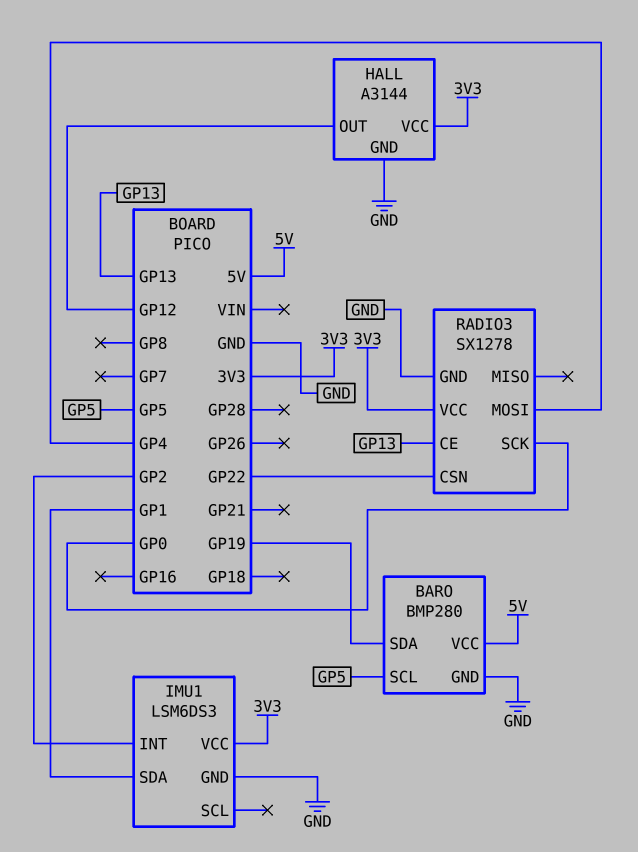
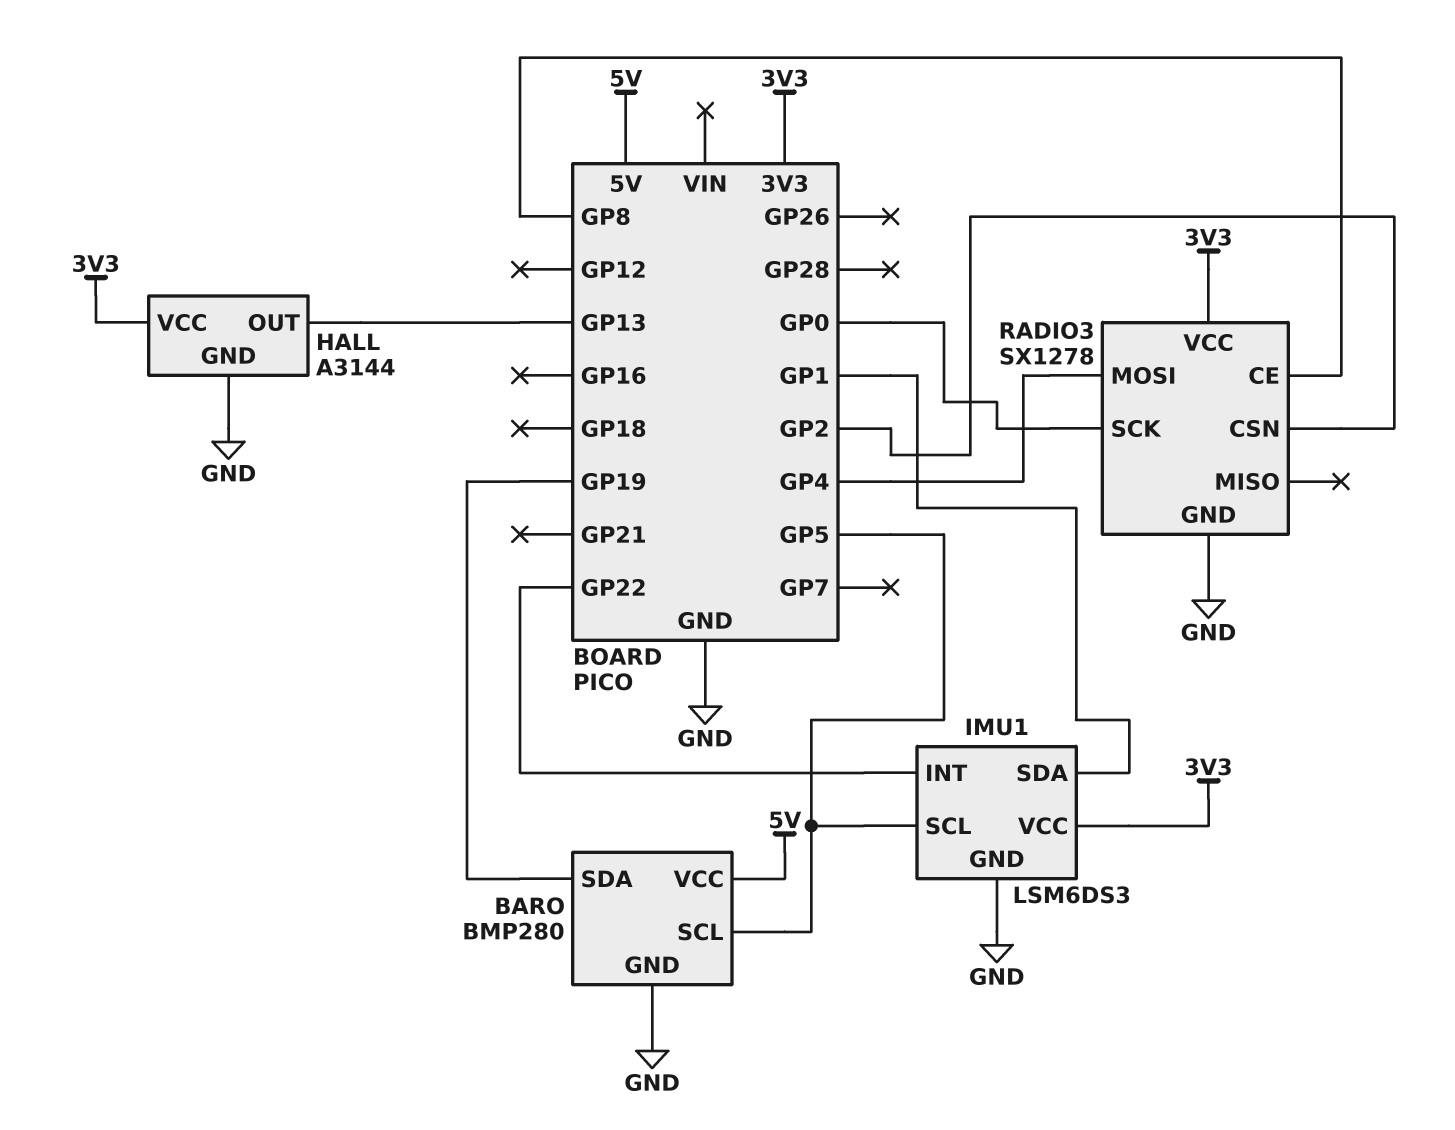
HALL pin OUT: GP12 -> GP13
IMU1 pin INT: GP2 -> GP22
IMU1 pin SCL: none -> GP5
RADIO3 pin CE: GP13 -> GP8
RADIO3 pin CSN: GP22 -> GP2

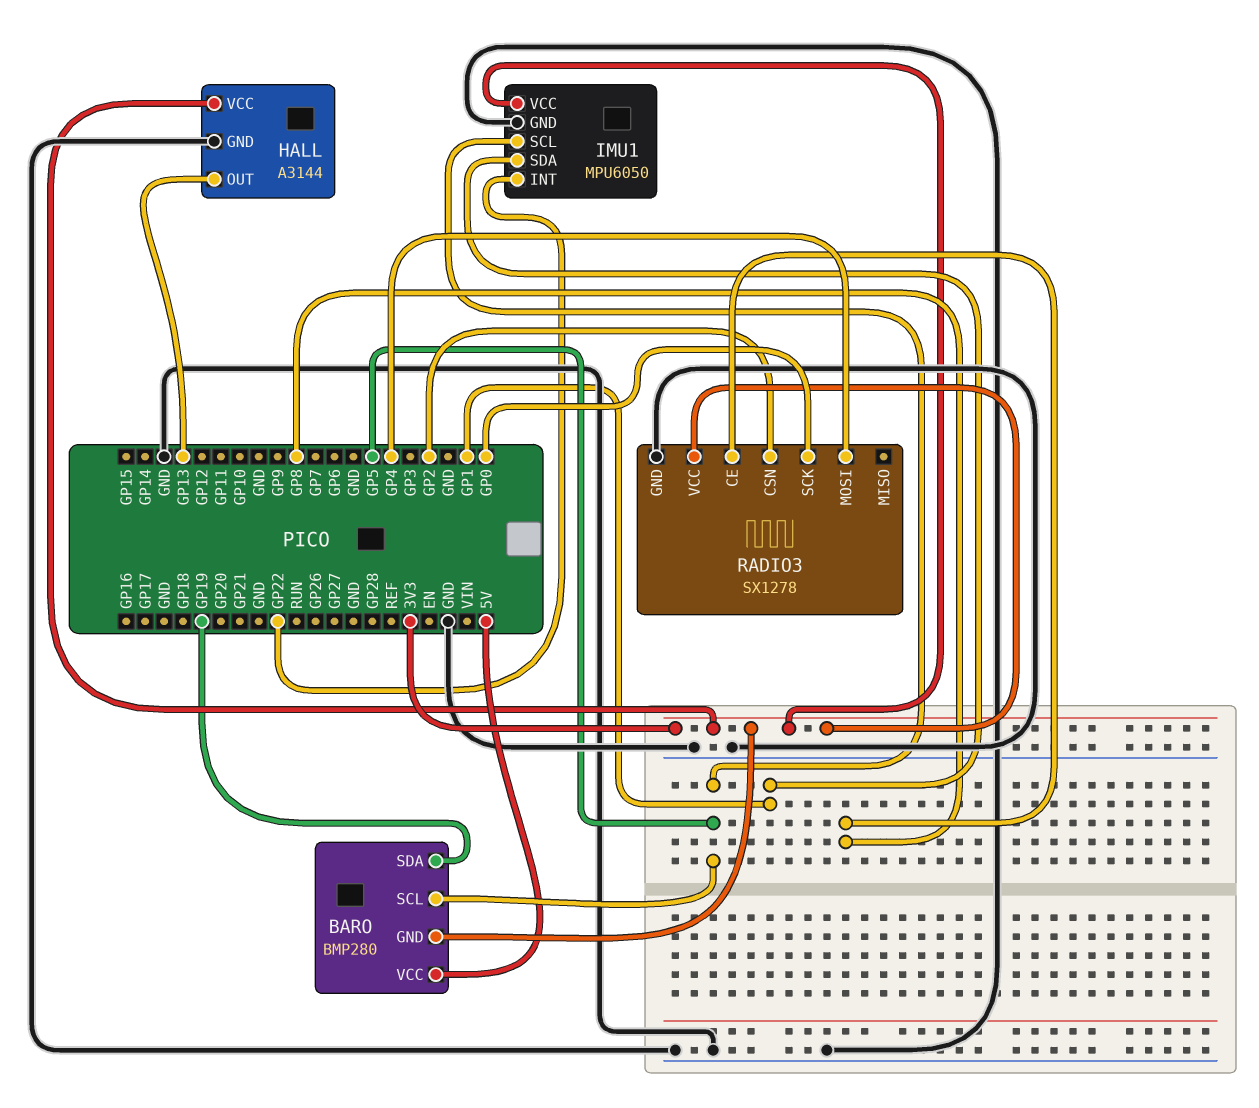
BARO pin GND: GND -> 3V3
IMU1: LSM6DS3 -> MPU6050

